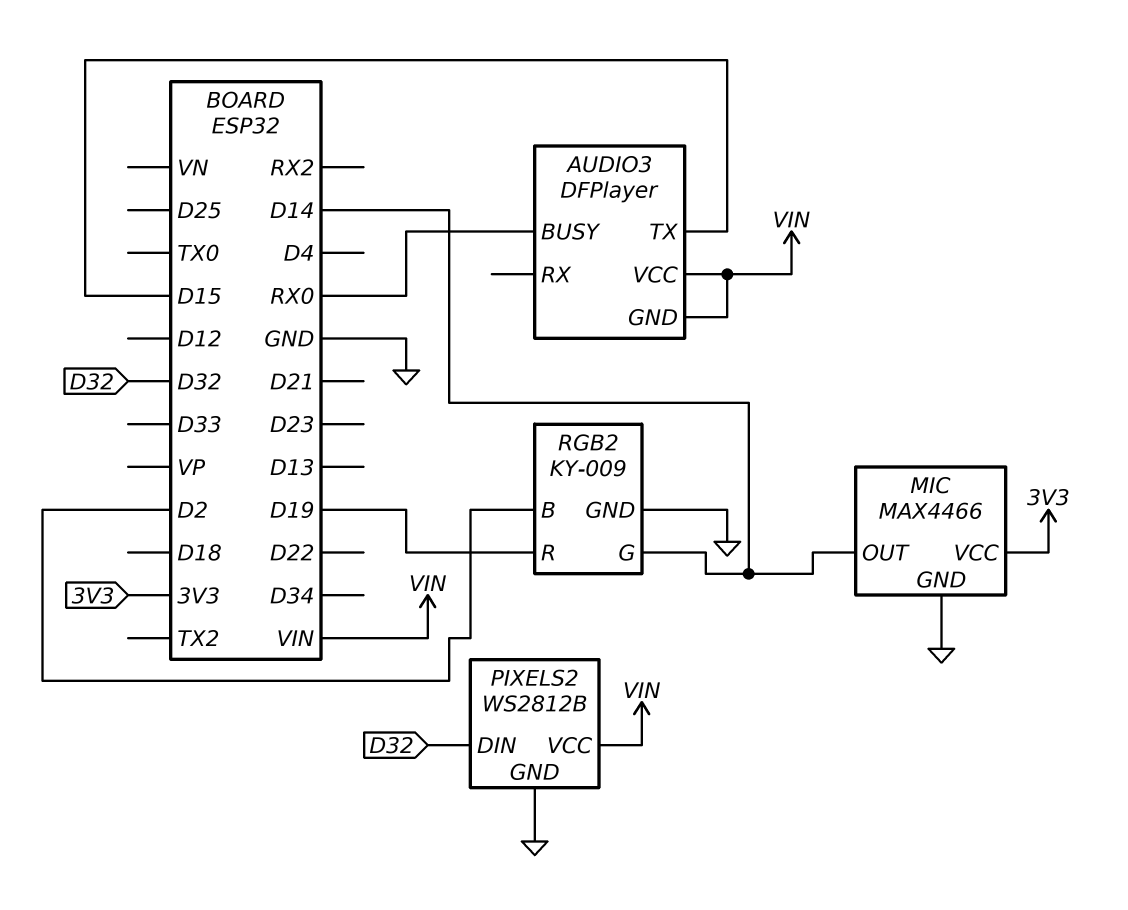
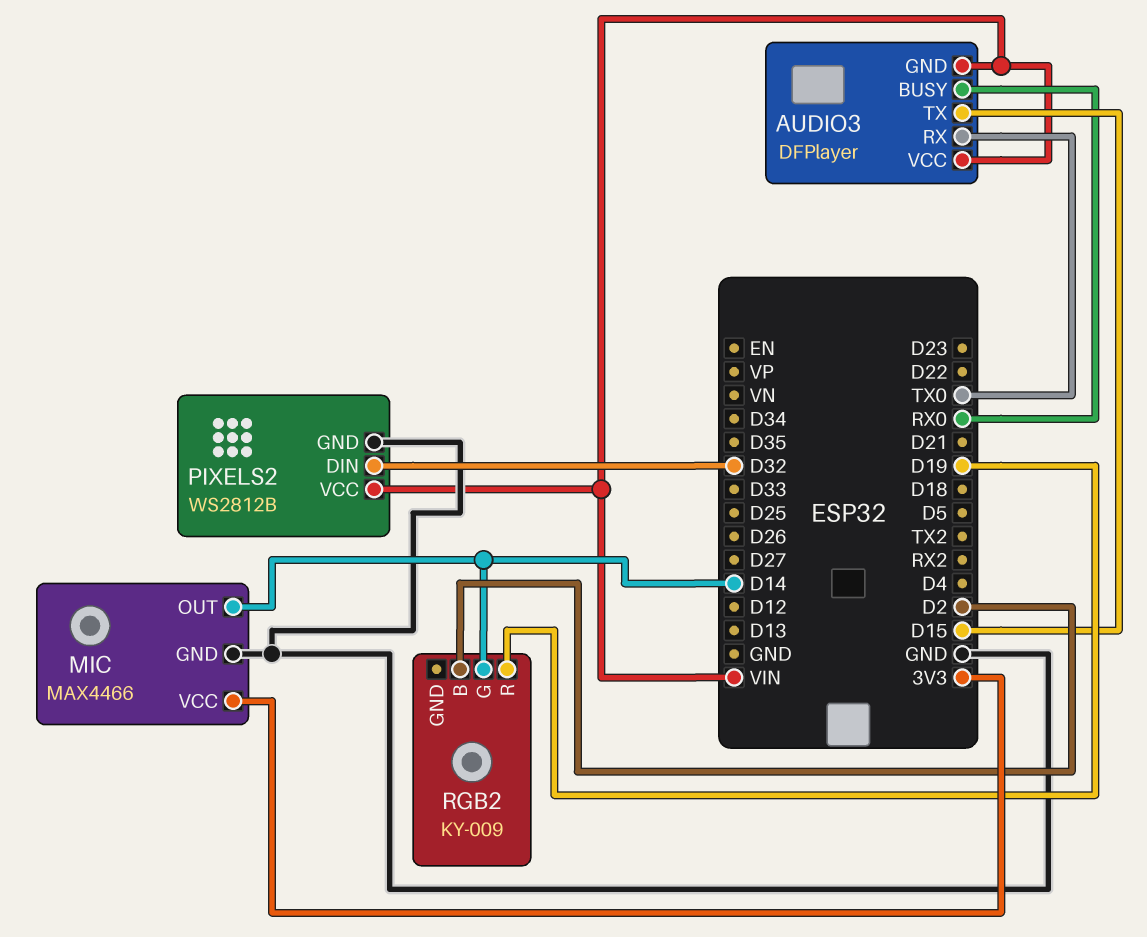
AUDIO3 pin RX: none -> TX0
RGB2 pin GND: GND -> none

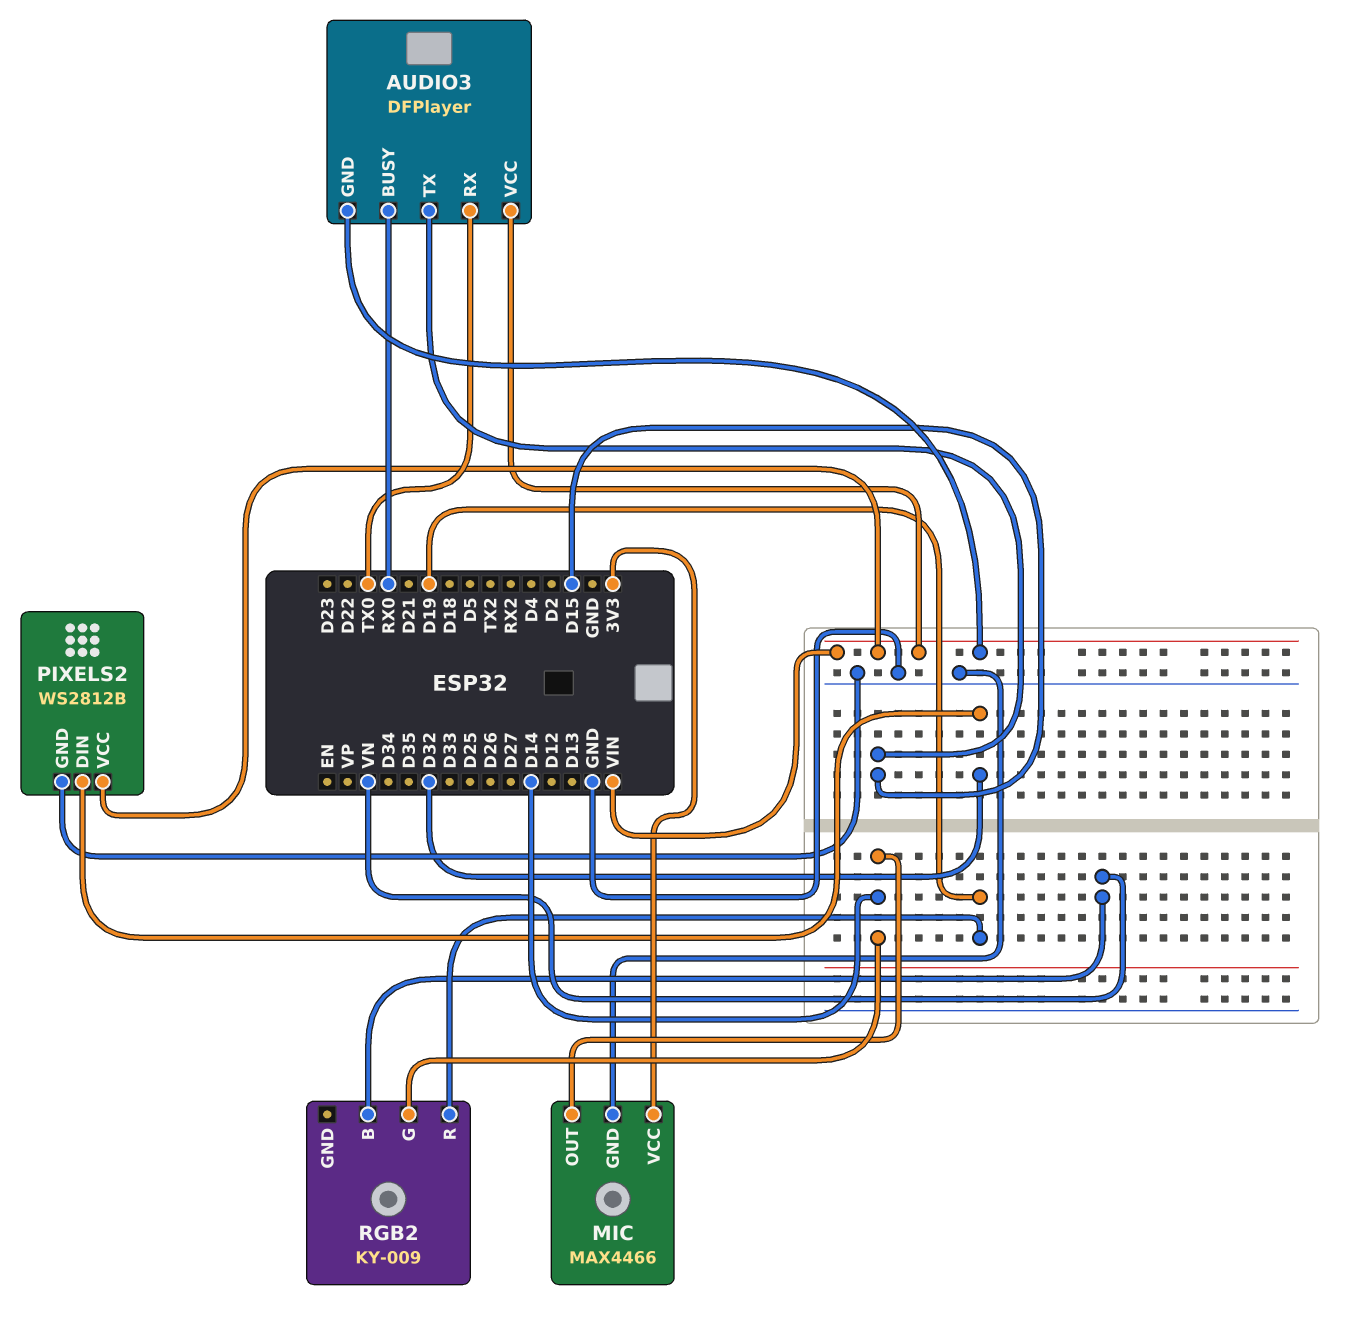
RGB2 pin B: D2 -> VN

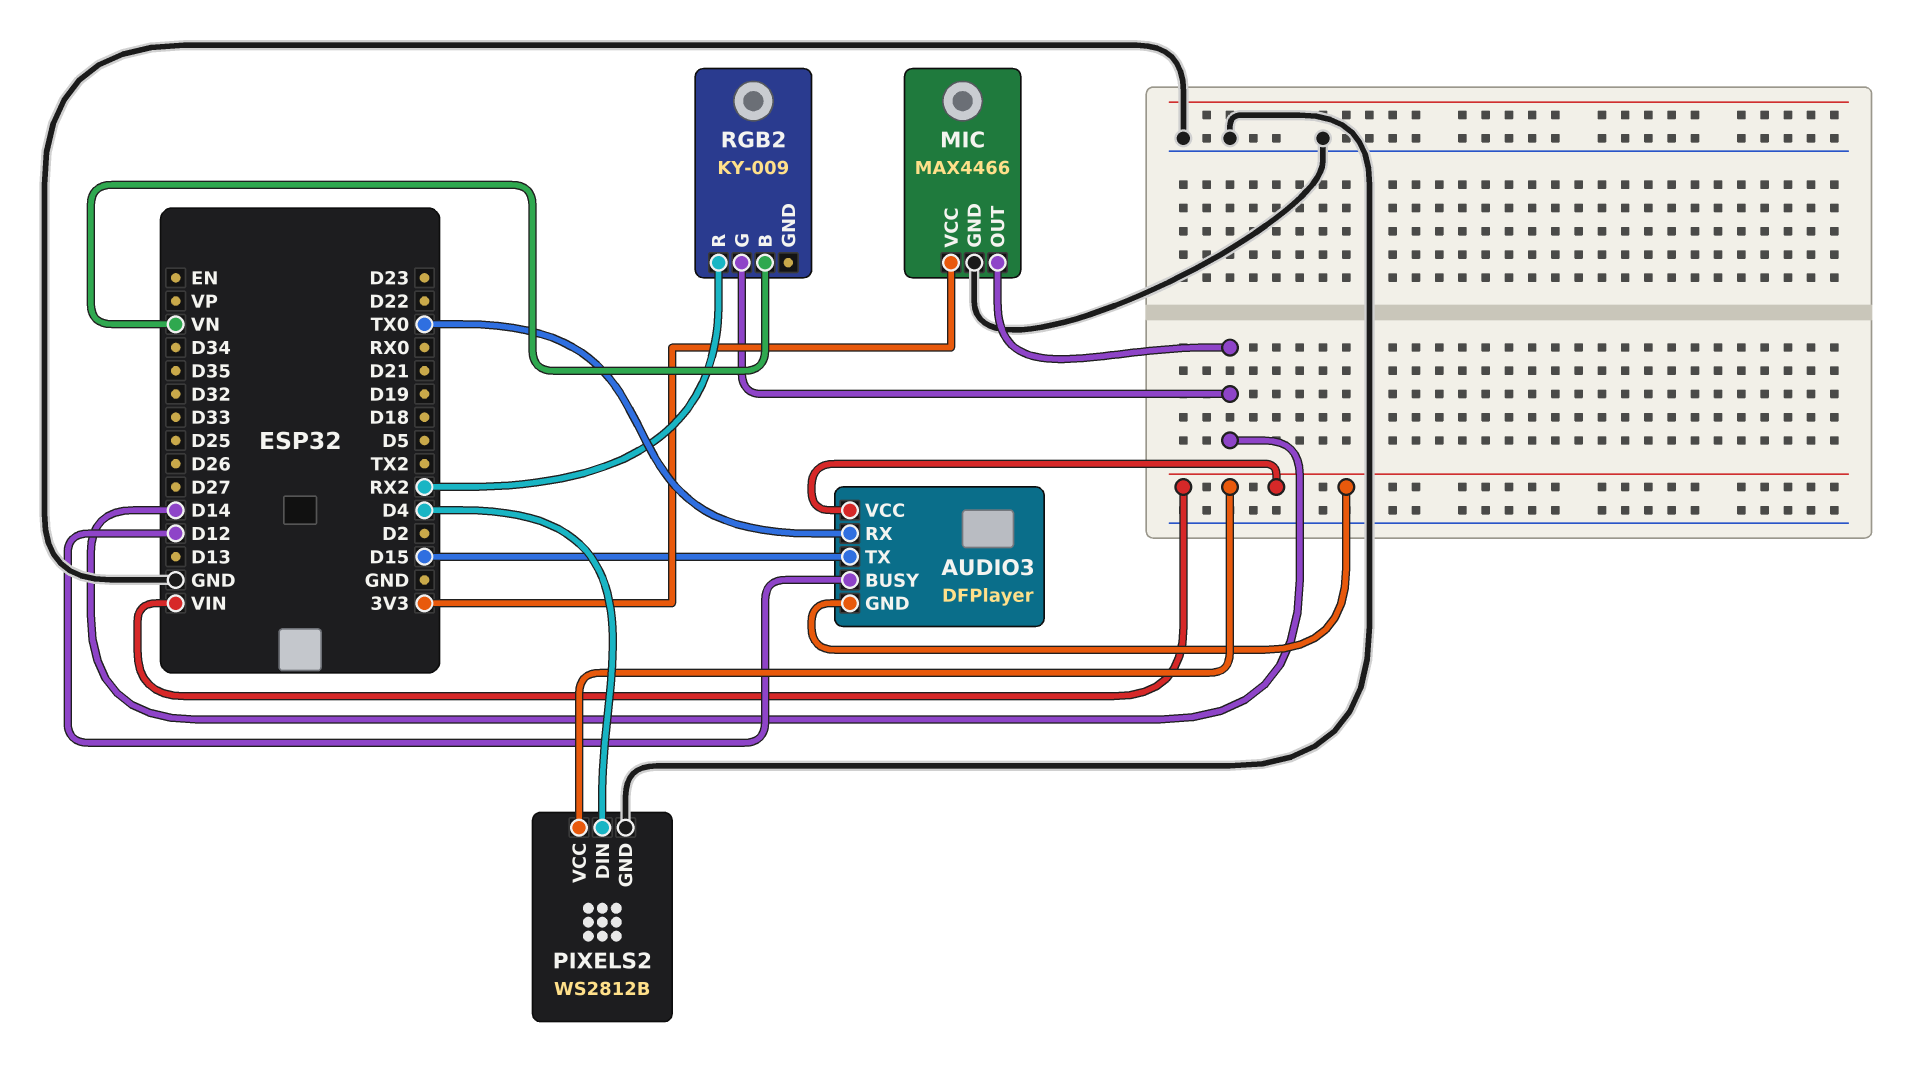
AUDIO3 pin BUSY: RX0 -> D12
PIXELS2 pin DIN: D32 -> D4
RGB2 pin R: D19 -> RX2

